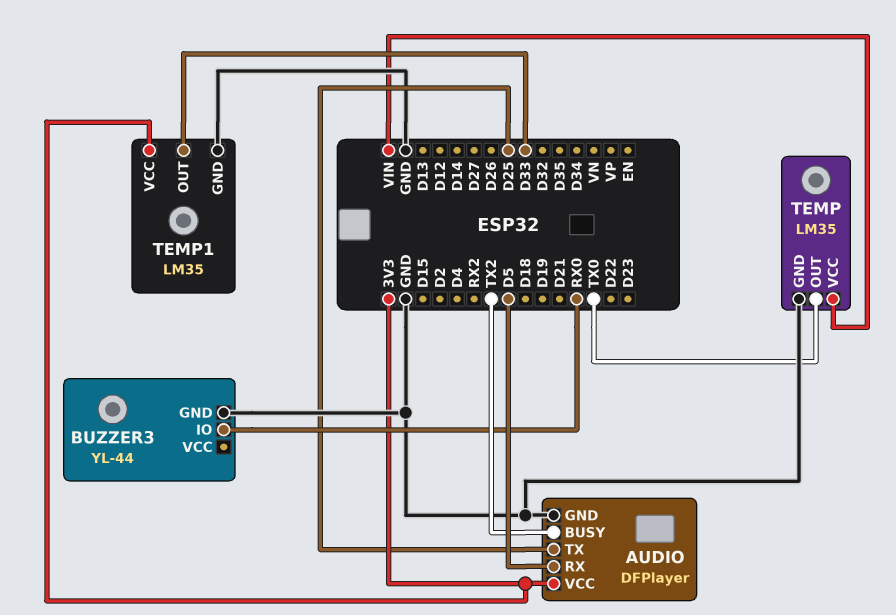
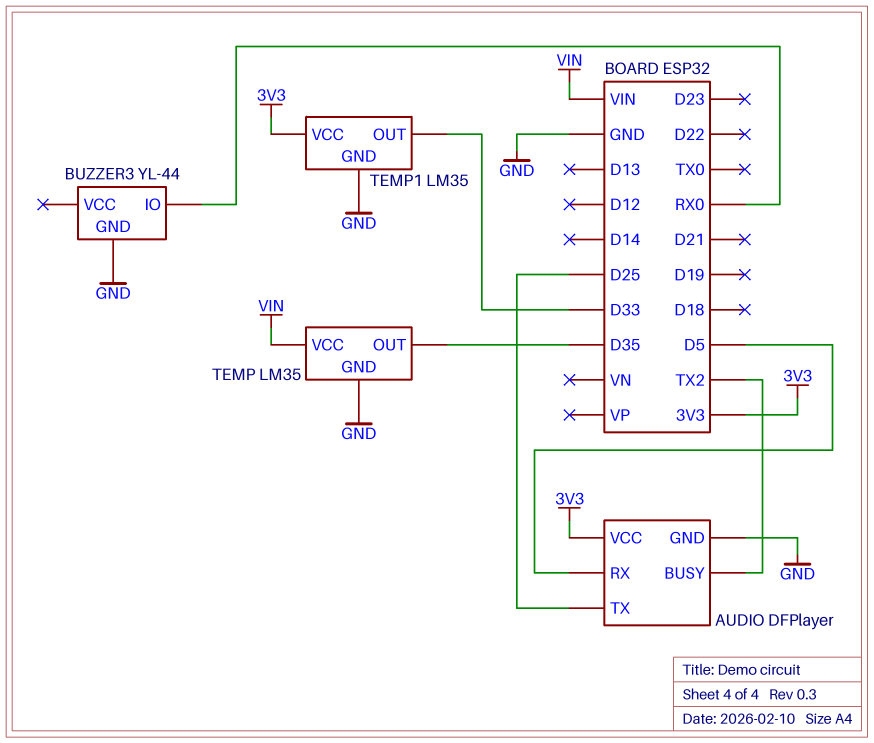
TEMP pin OUT: TX0 -> D35

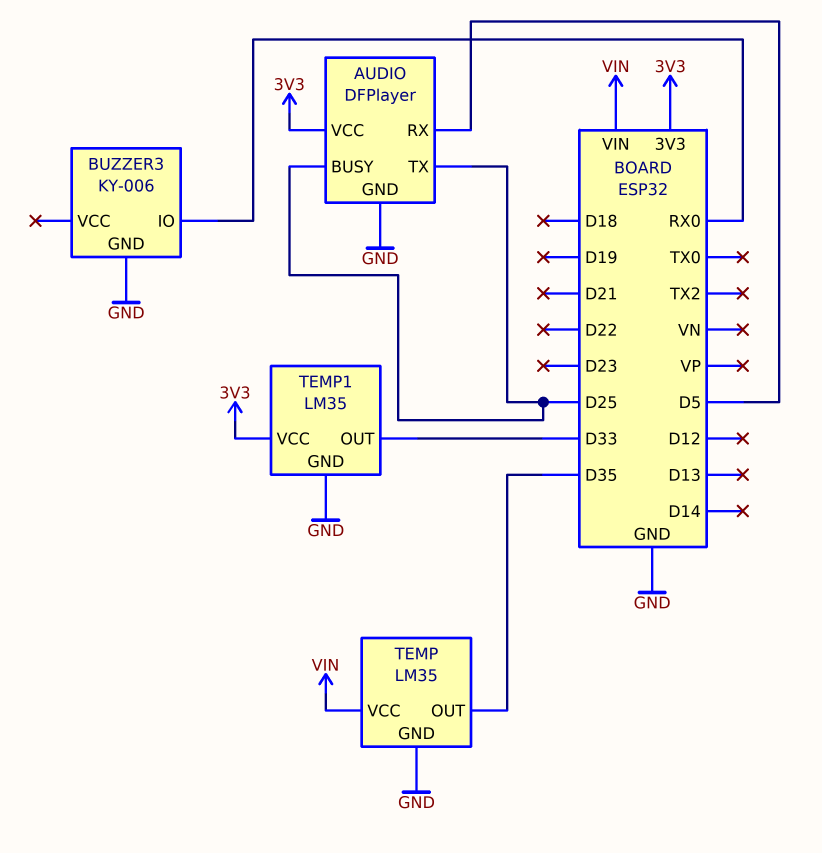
AUDIO pin BUSY: TX2 -> D25
BUZZER3: YL-44 -> KY-006

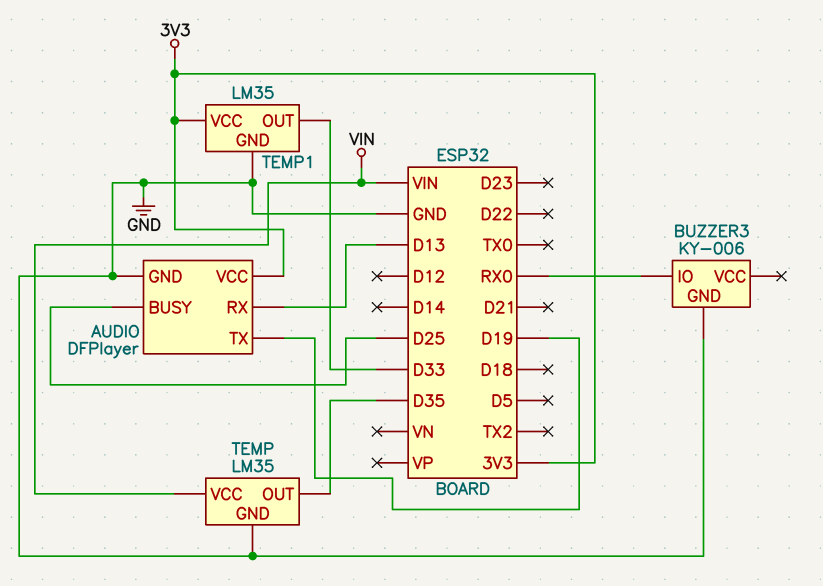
AUDIO pin RX: D5 -> D13
AUDIO pin TX: D25 -> D19

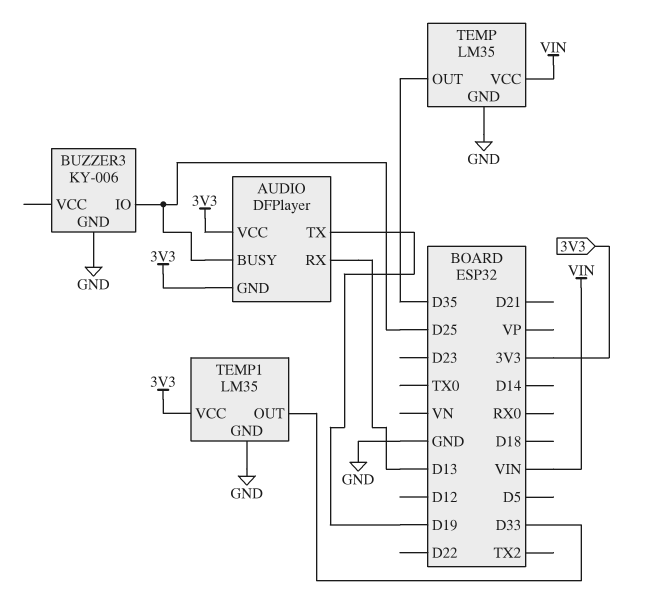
AUDIO pin GND: GND -> 3V3
BUZZER3 pin IO: RX0 -> D25

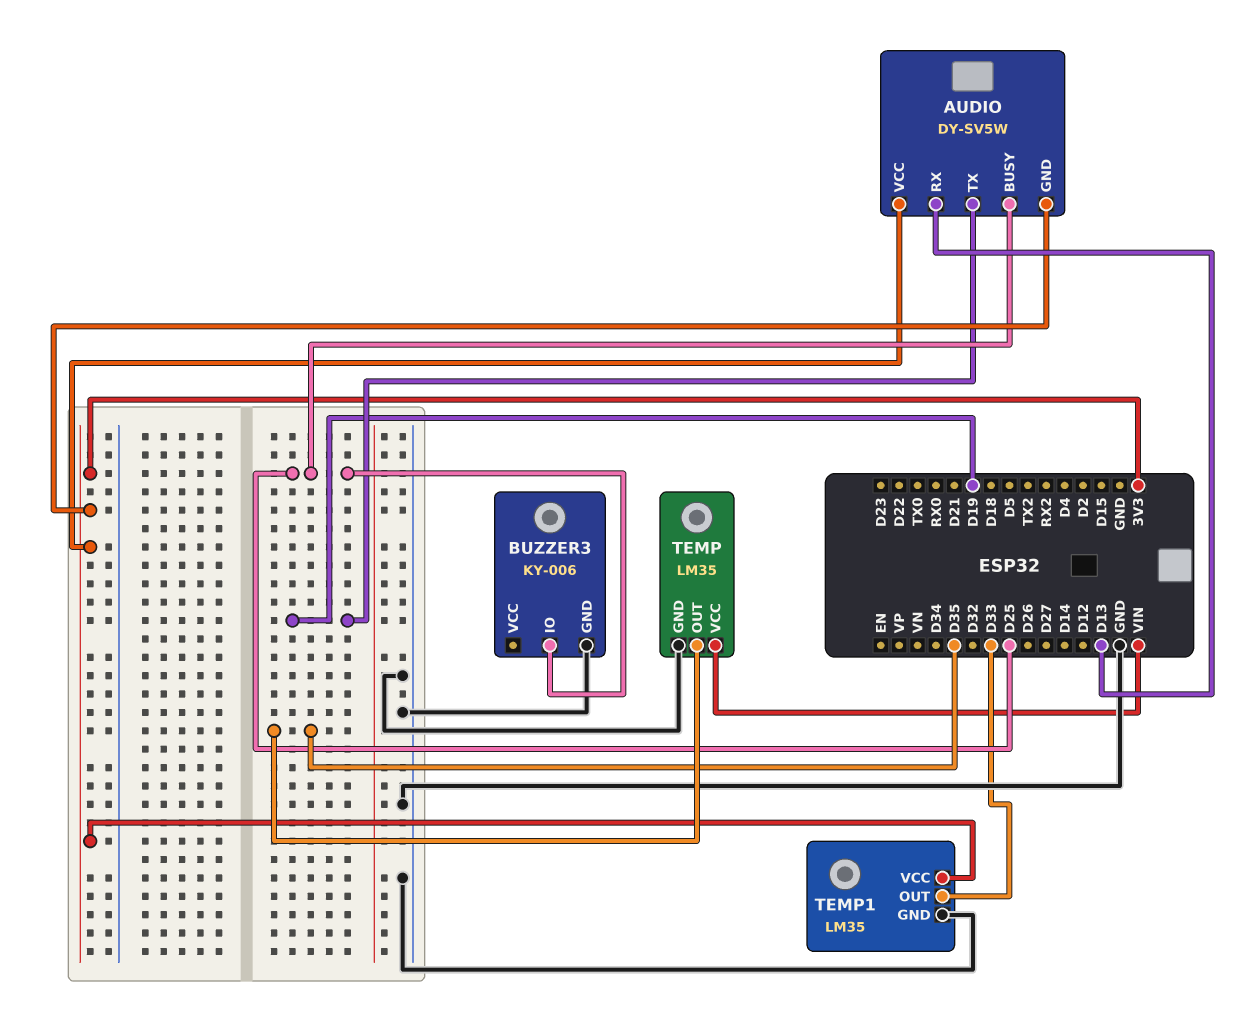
AUDIO: DFPlayer -> DY-SV5W

